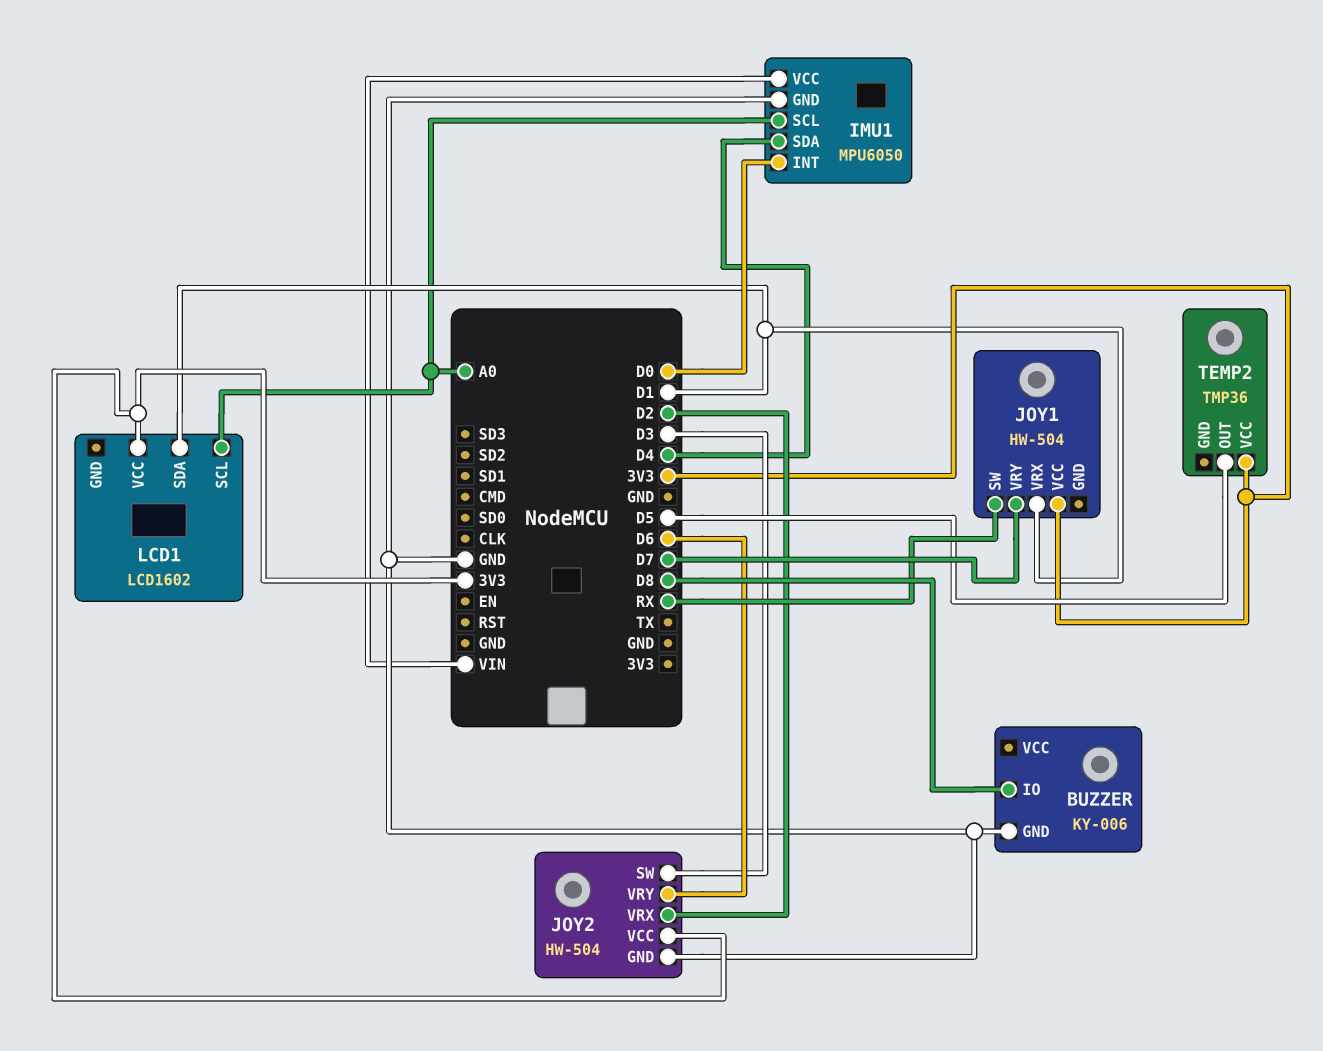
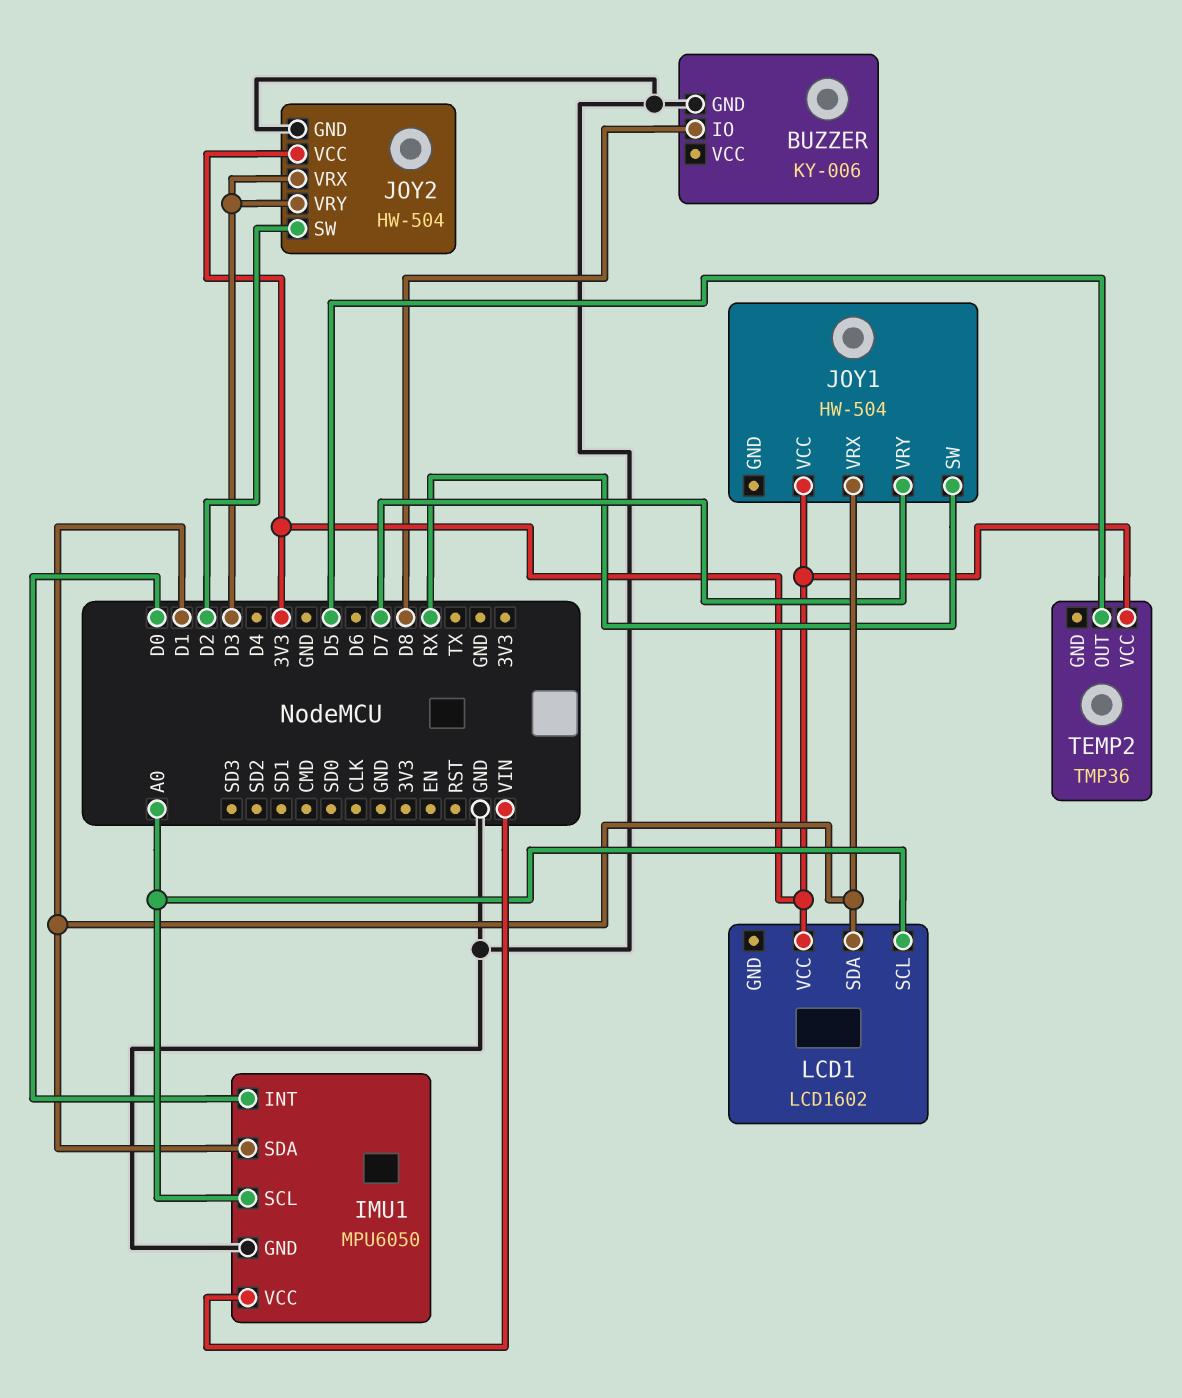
IMU1 pin SDA: D4 -> D1
JOY2 pin SW: D3 -> D2
JOY2 pin VRX: D2 -> D3
JOY2 pin VRY: D6 -> D3

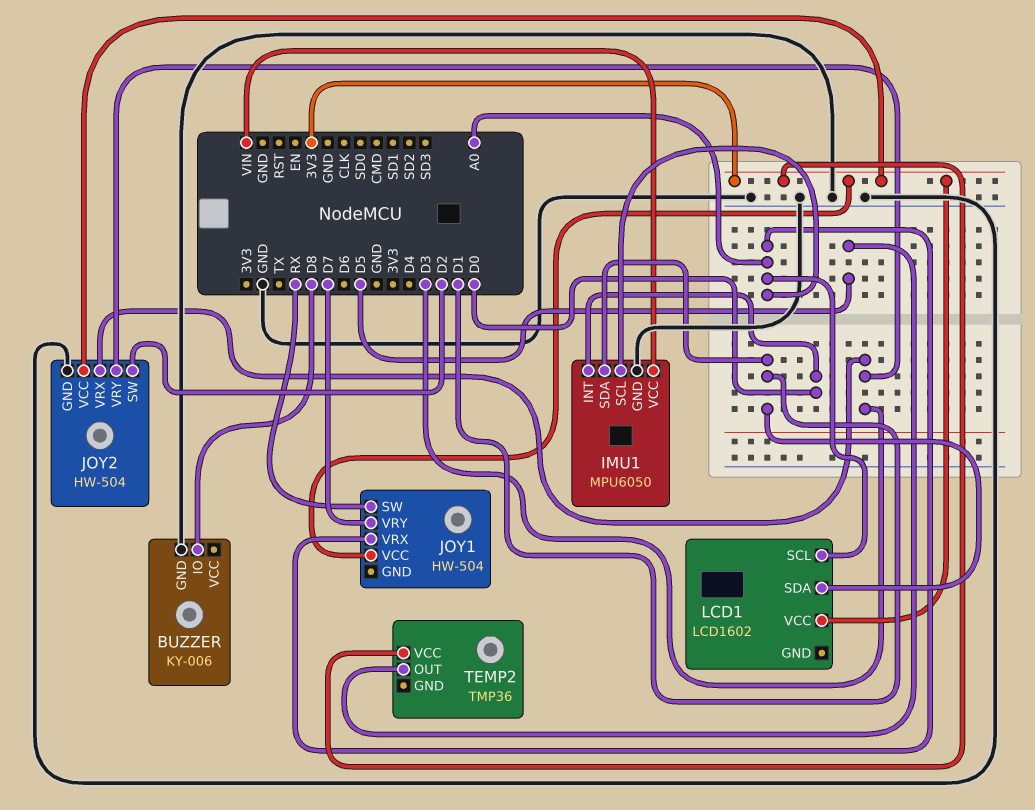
JOY1 pin VRX: D1 -> A0

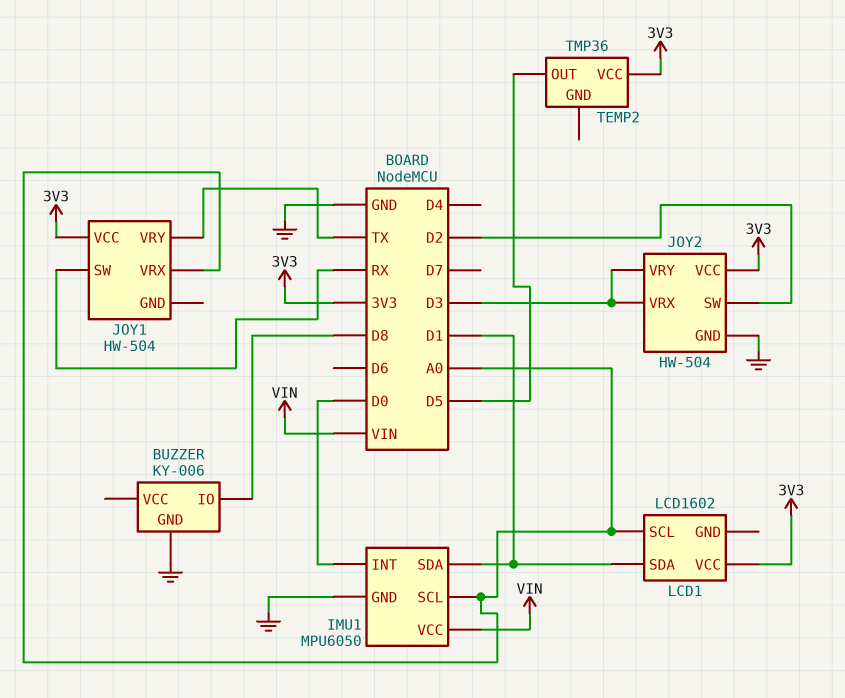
JOY1 pin VRY: D7 -> TX

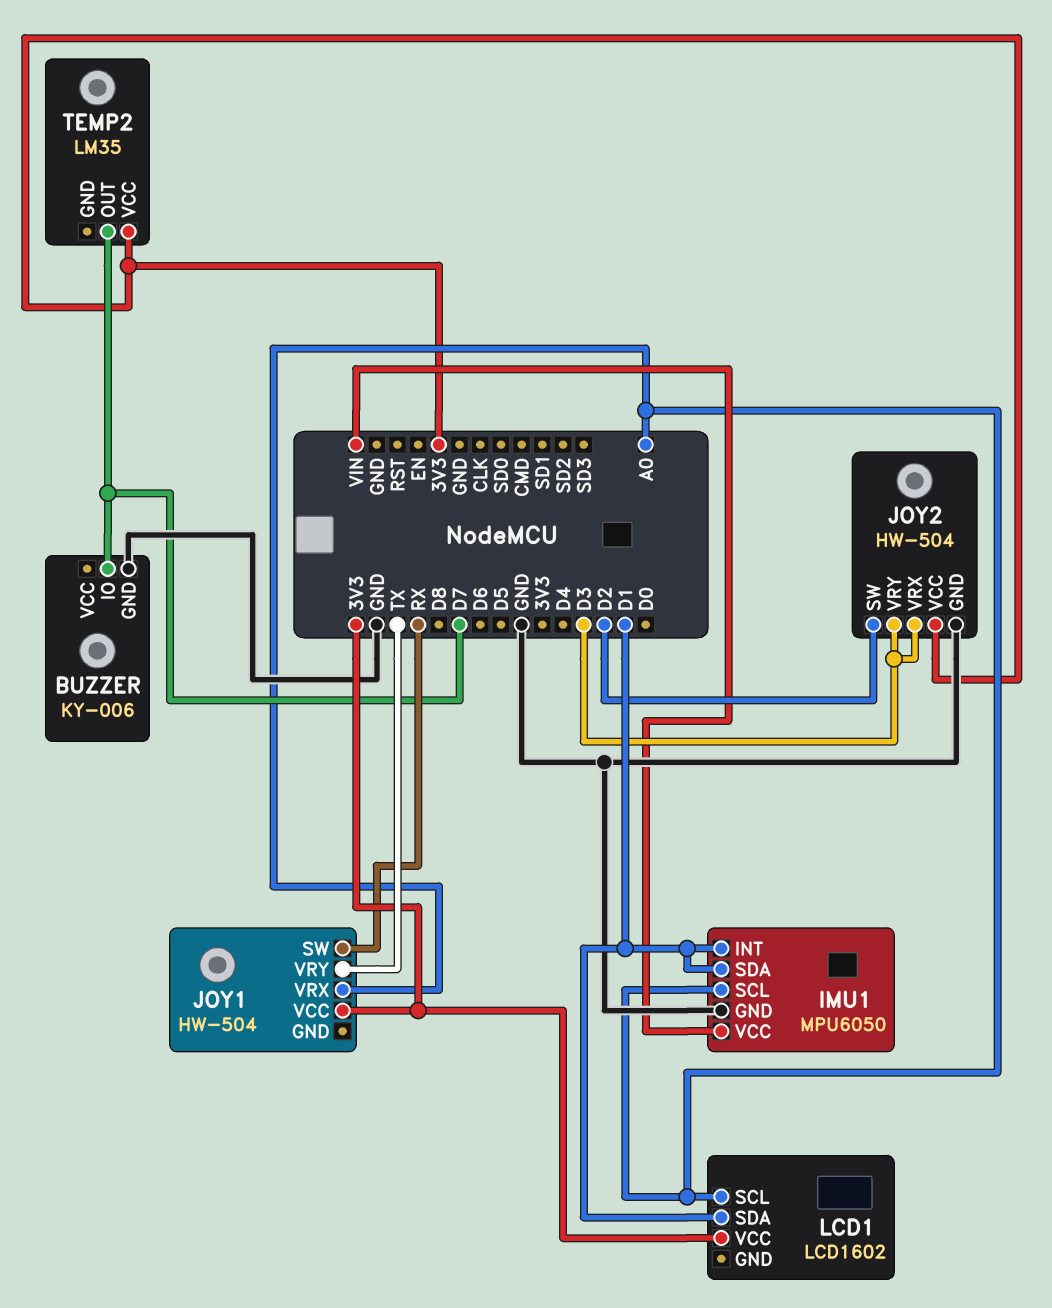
BUZZER pin IO: D8 -> D7
IMU1 pin INT: D0 -> D1
TEMP2: TMP36 -> LM35
TEMP2 pin OUT: D5 -> D7

